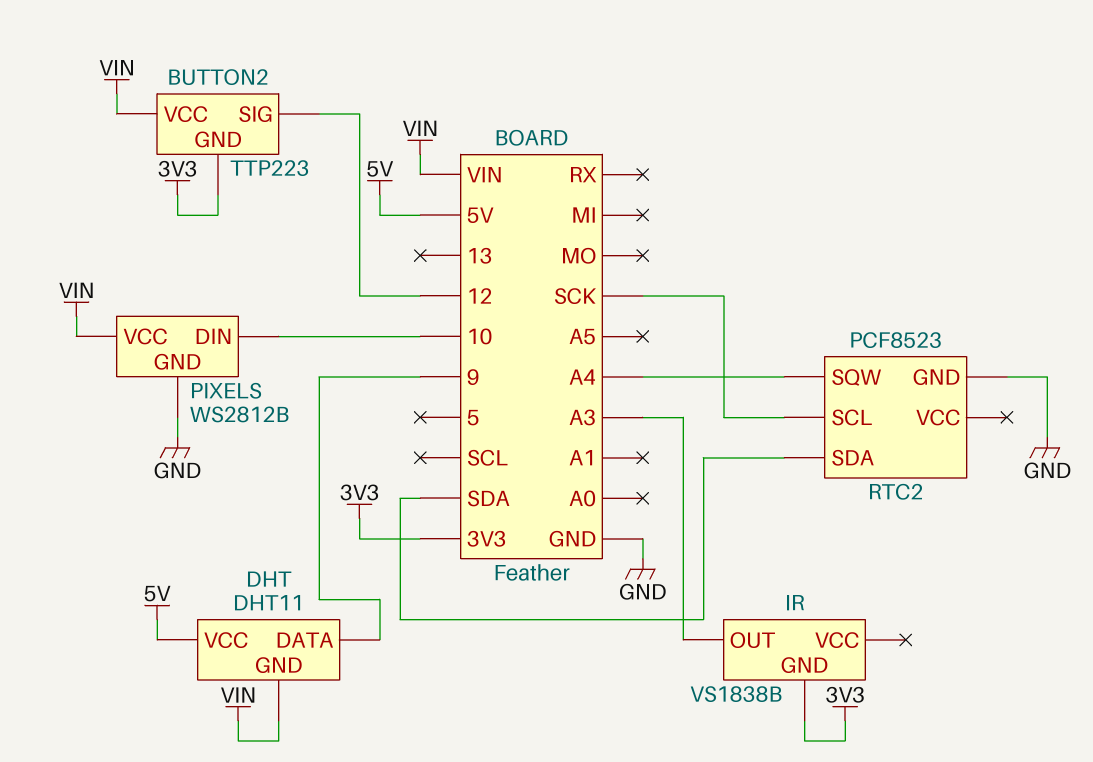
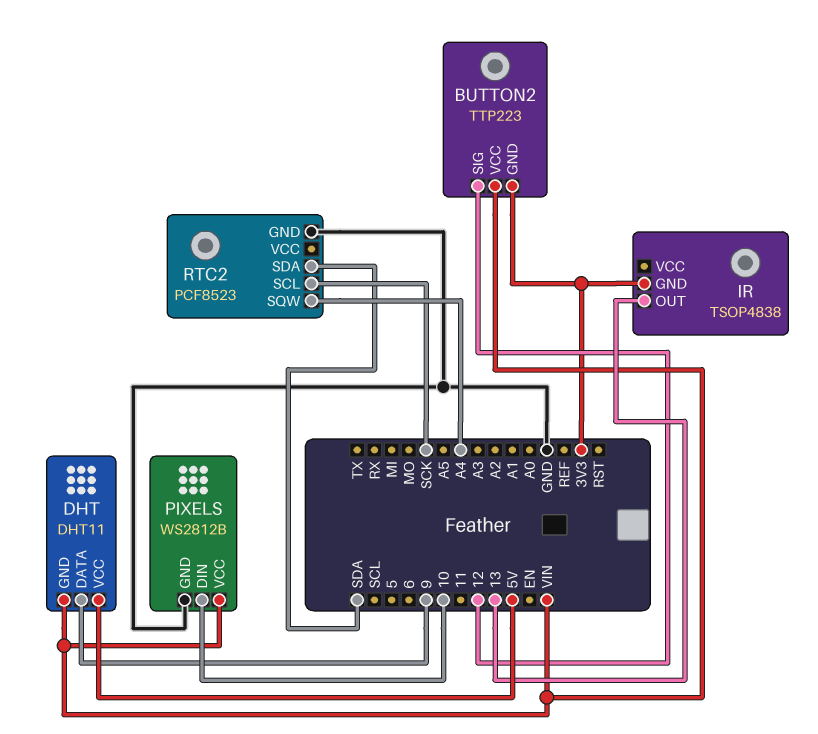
IR: VS1838B -> TSOP4838
IR pin OUT: A3 -> 13

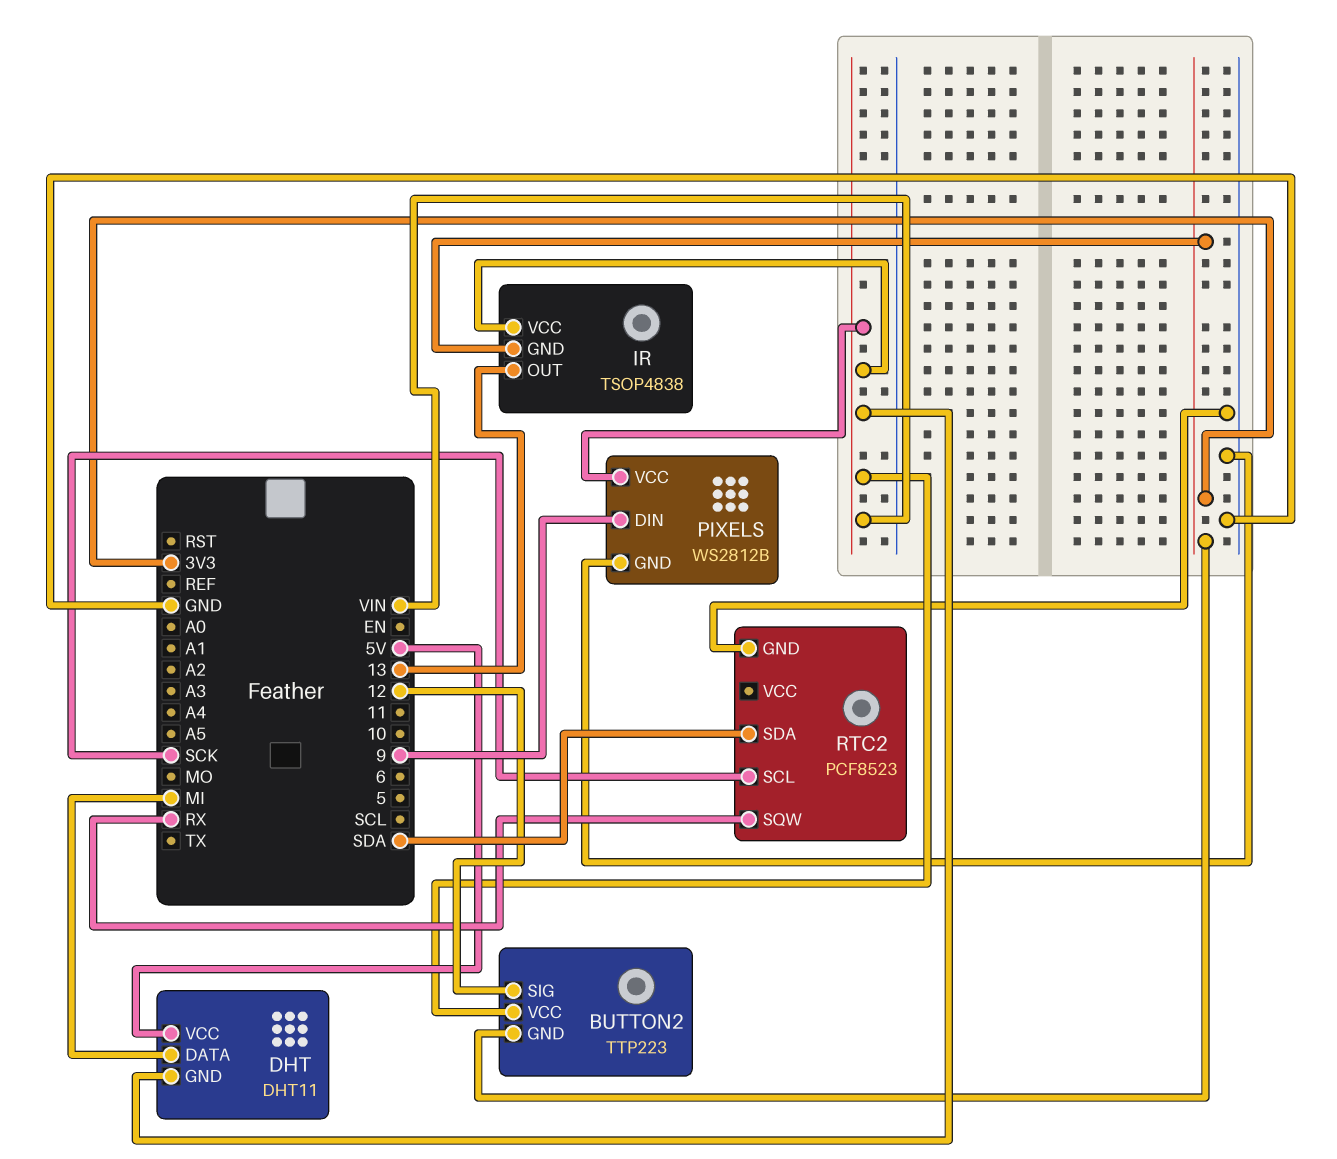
DHT pin DATA: 9 -> MI
IR pin VCC: none -> VIN
PIXELS pin DIN: 10 -> 9
RTC2 pin SQW: A4 -> RX

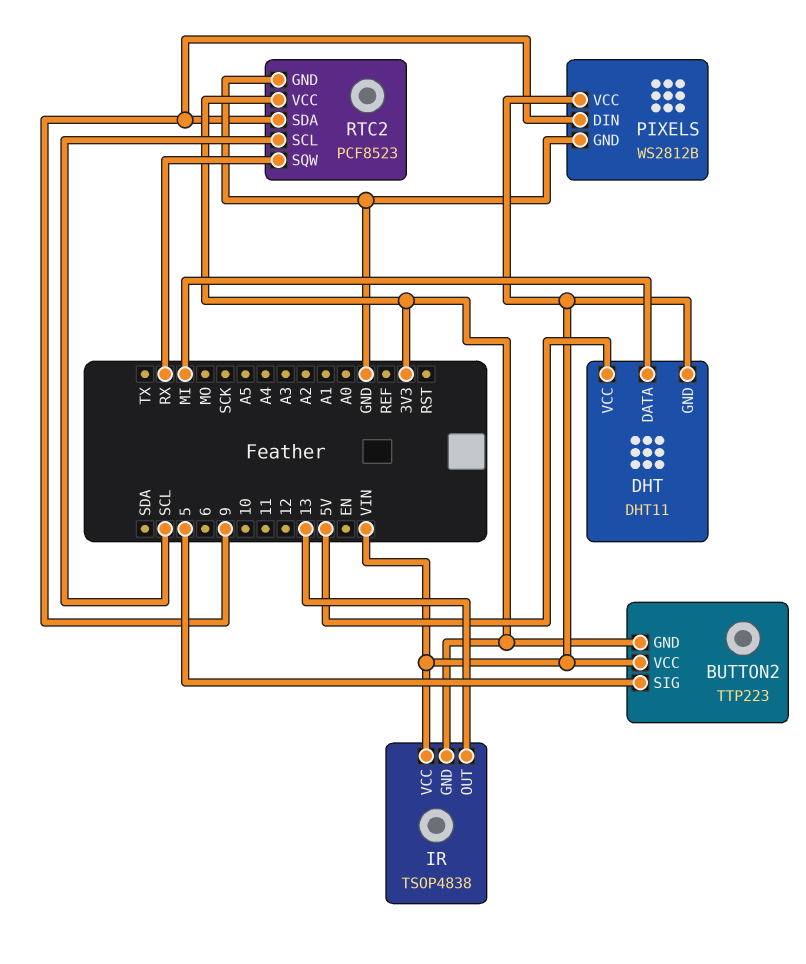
BUTTON2 pin SIG: 12 -> 5
RTC2 pin SCL: SCK -> SCL
RTC2 pin SDA: SDA -> 9
RTC2 pin VCC: none -> 3V3

